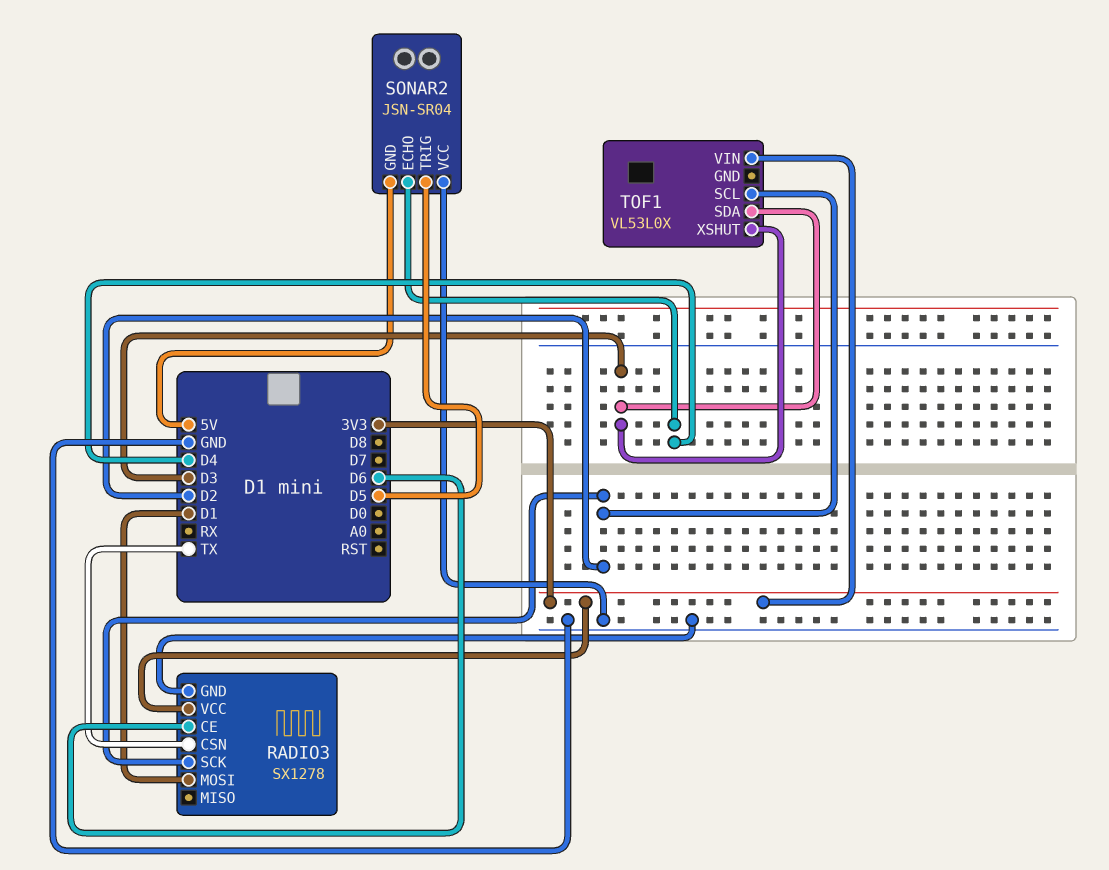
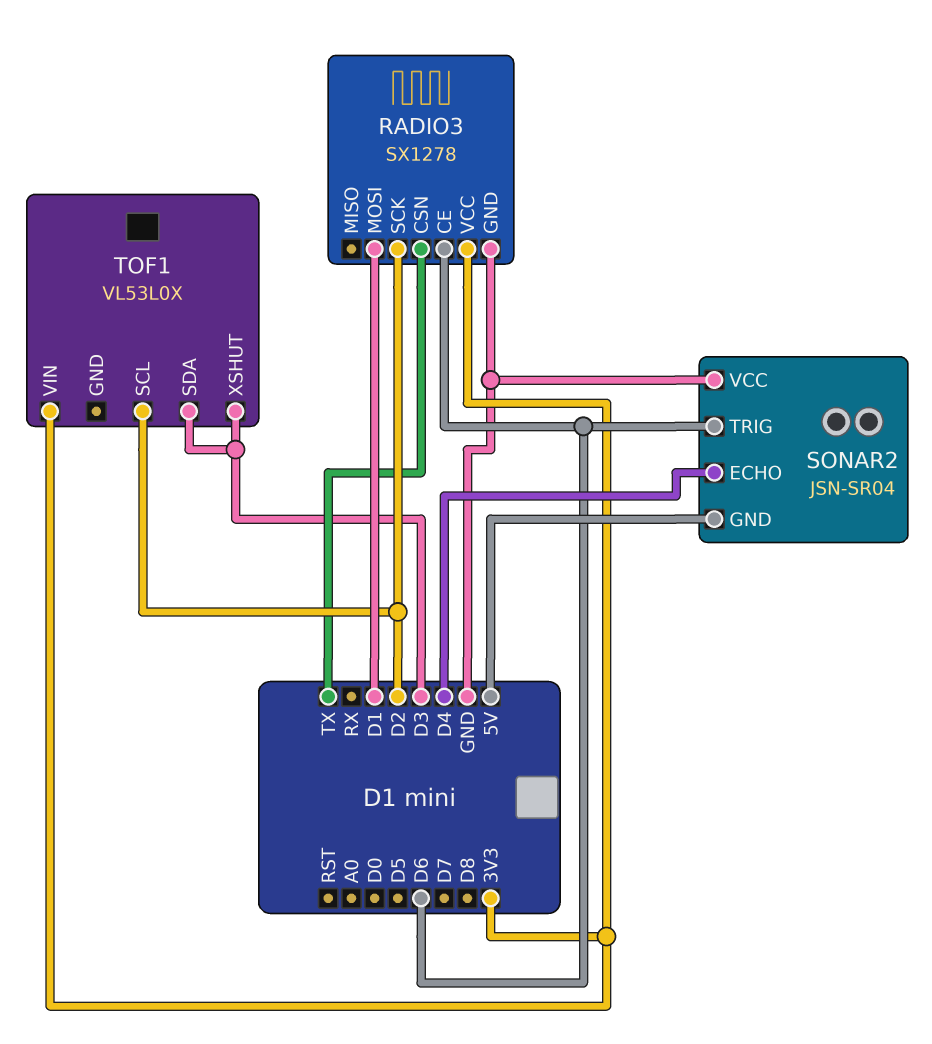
SONAR2 pin TRIG: D5 -> D6

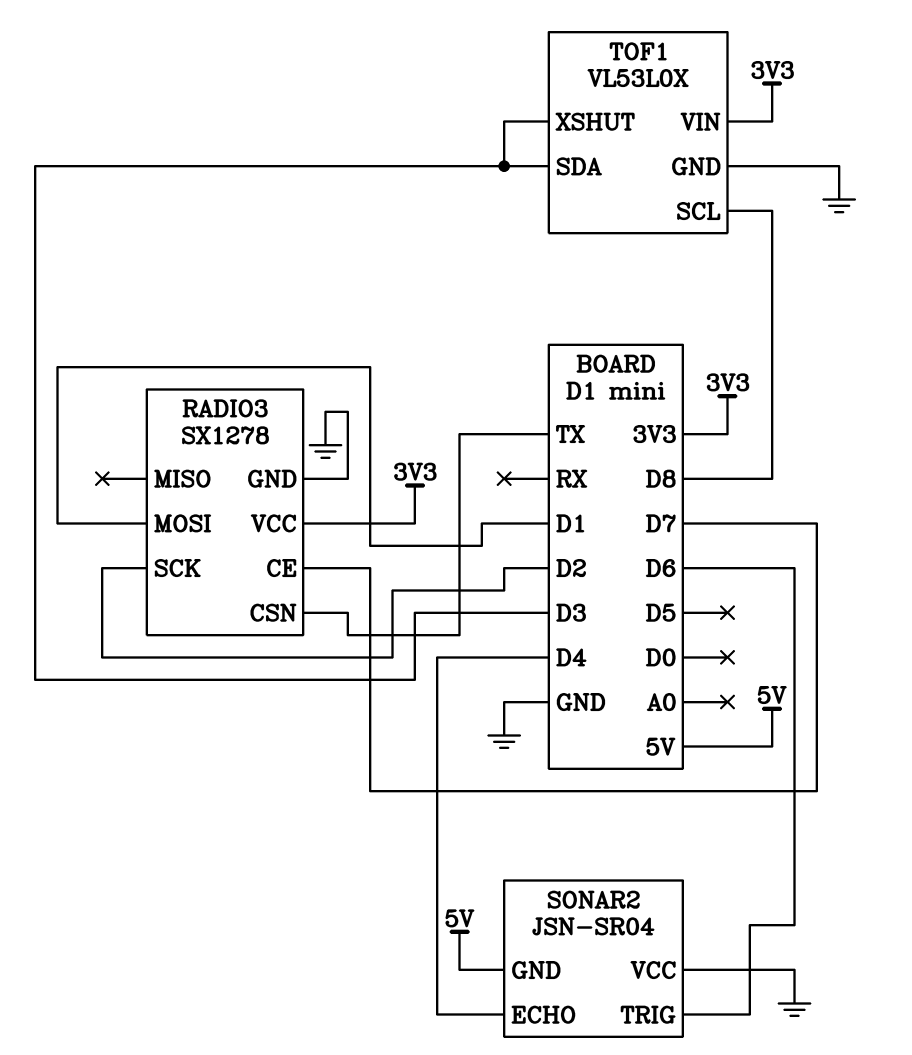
RADIO3 pin CE: D6 -> D7
TOF1 pin GND: none -> GND
TOF1 pin SCL: D2 -> D8

